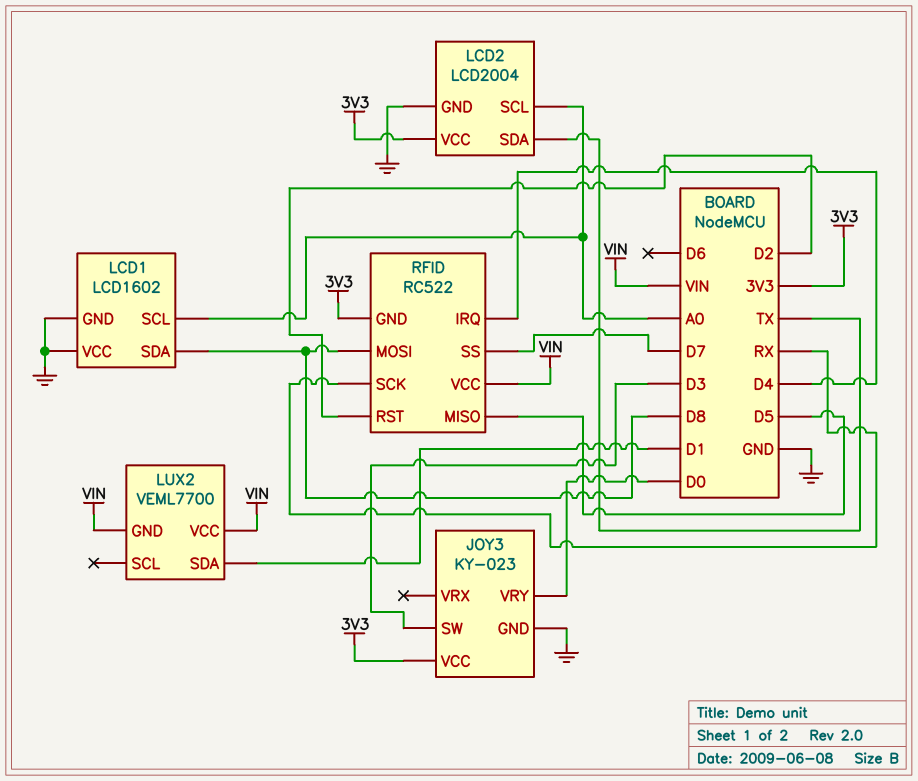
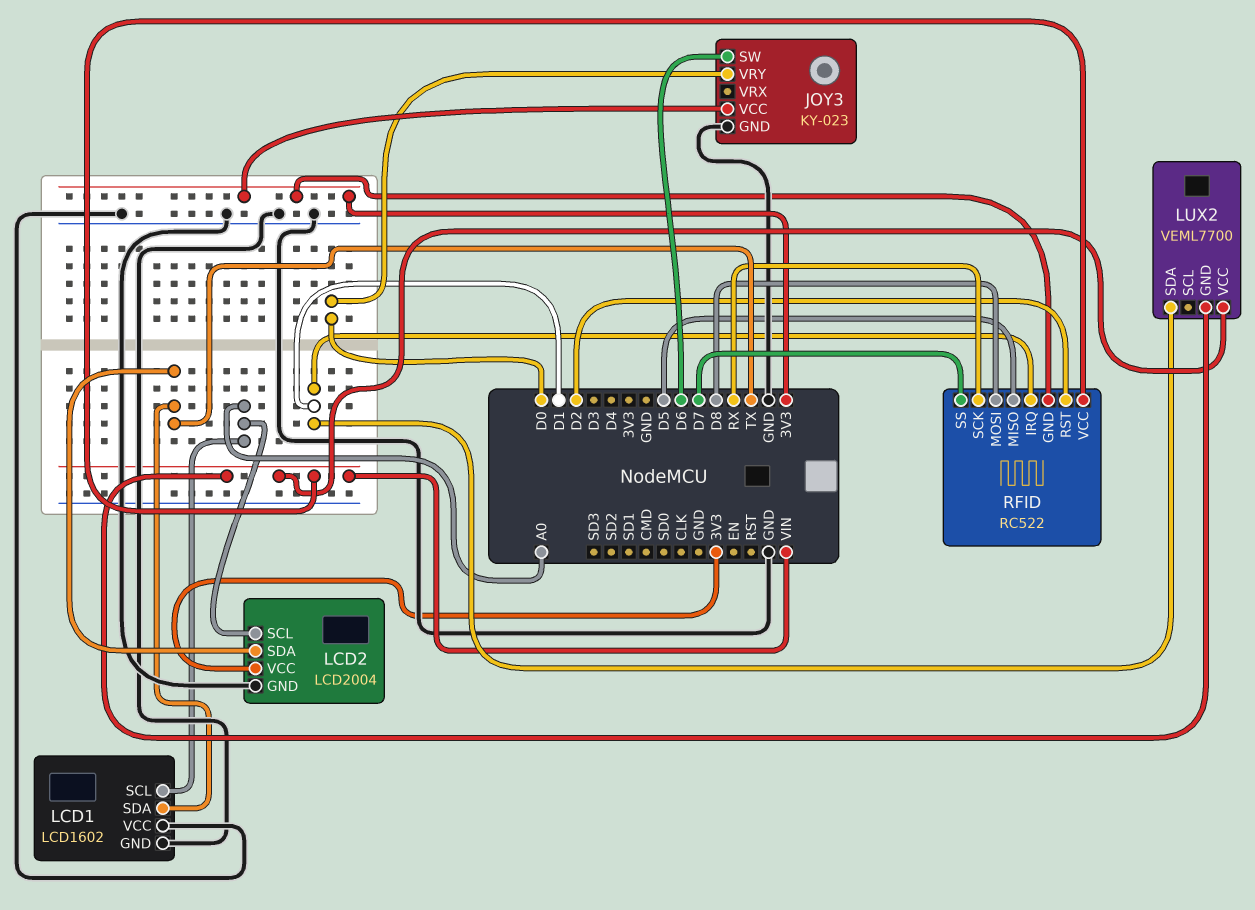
JOY3 pin SW: D3 -> D6
LCD1 pin SDA: D8 -> TX
RFID pin IRQ: D4 -> D1

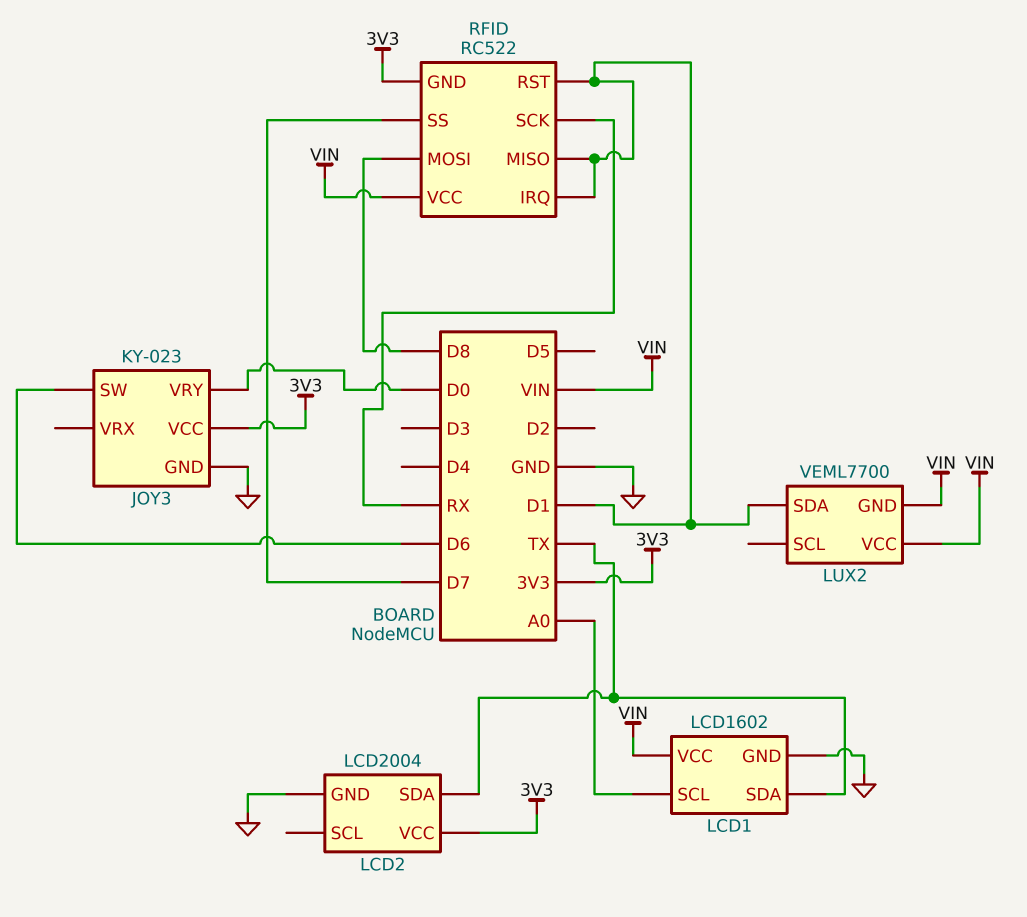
LCD1 pin VCC: GND -> VIN
LCD2 pin SCL: A0 -> none
RFID pin MISO: D5 -> D1
RFID pin RST: D2 -> D1

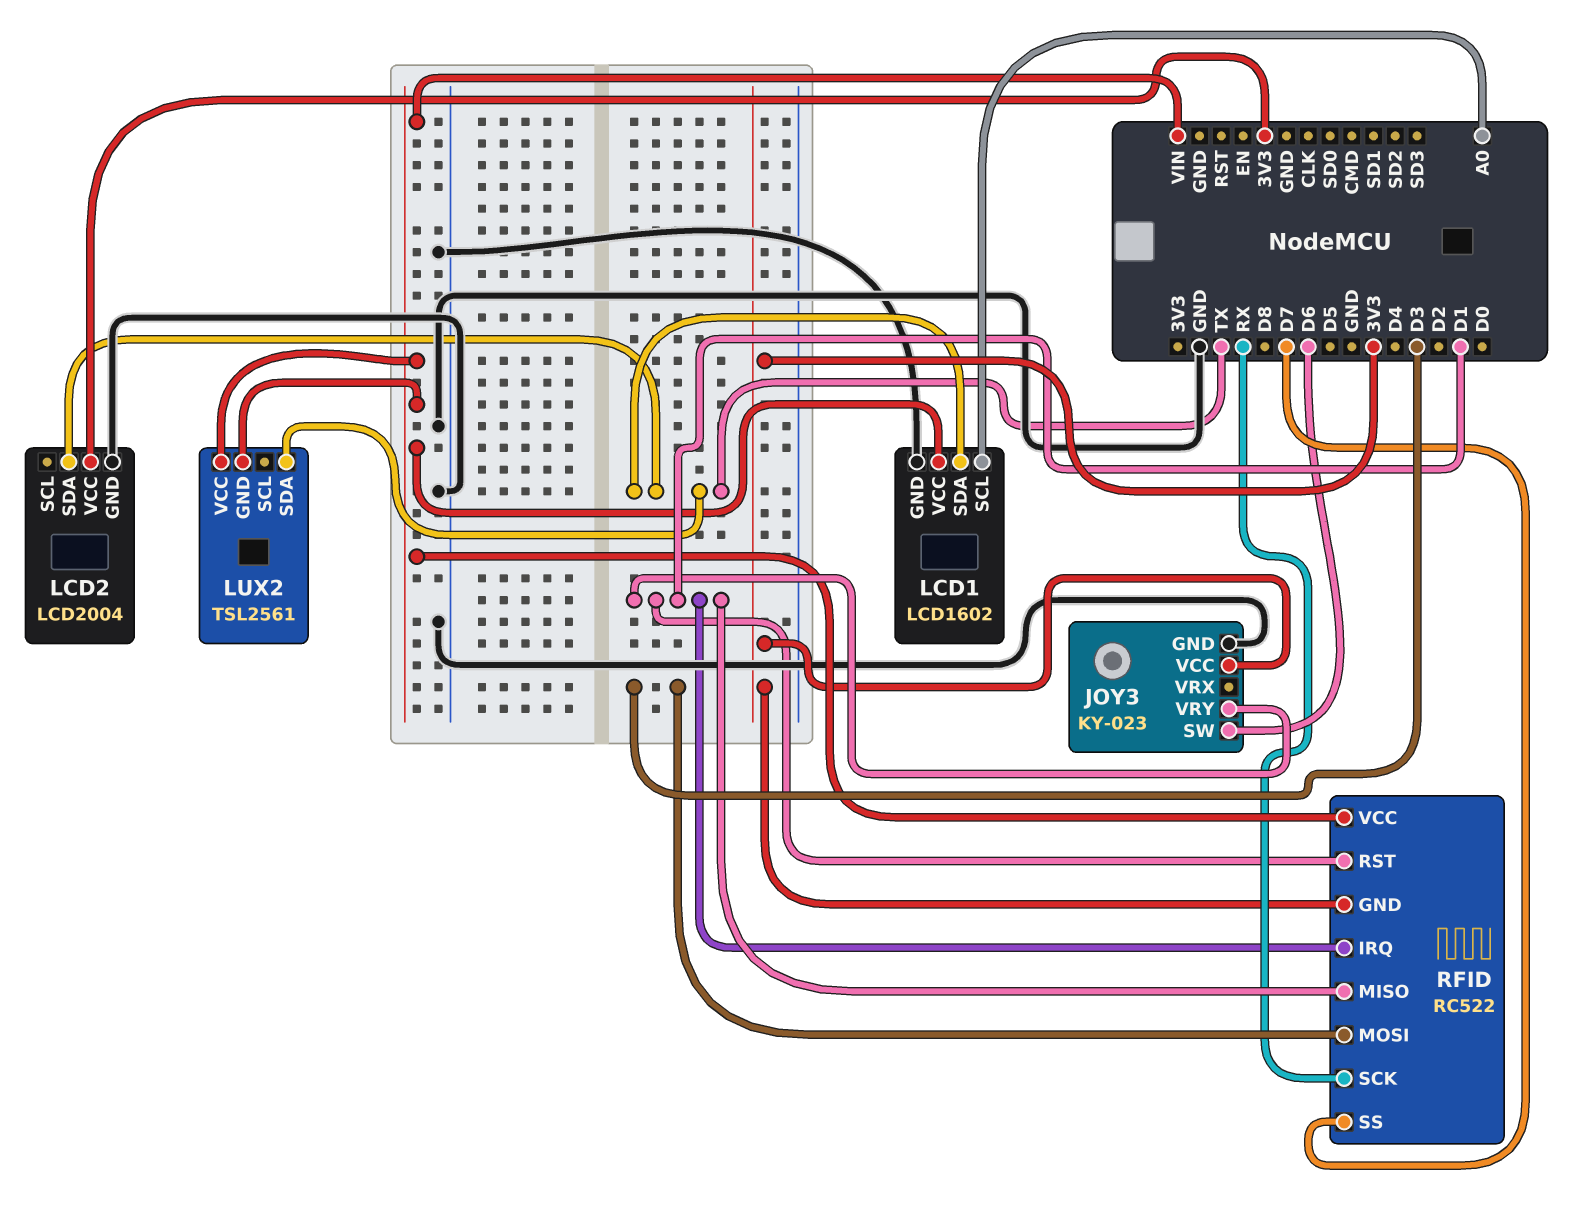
JOY3 pin VRY: D0 -> D1
LUX2: VEML7700 -> TSL2561
LUX2 pin SDA: D1 -> TX
RFID pin MOSI: D8 -> D3

